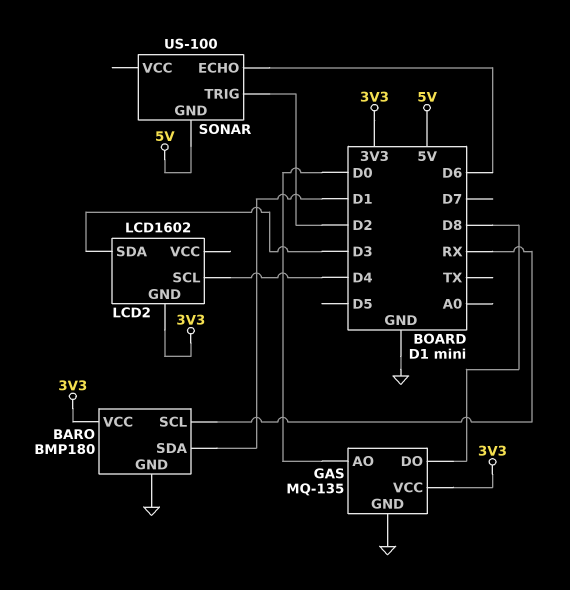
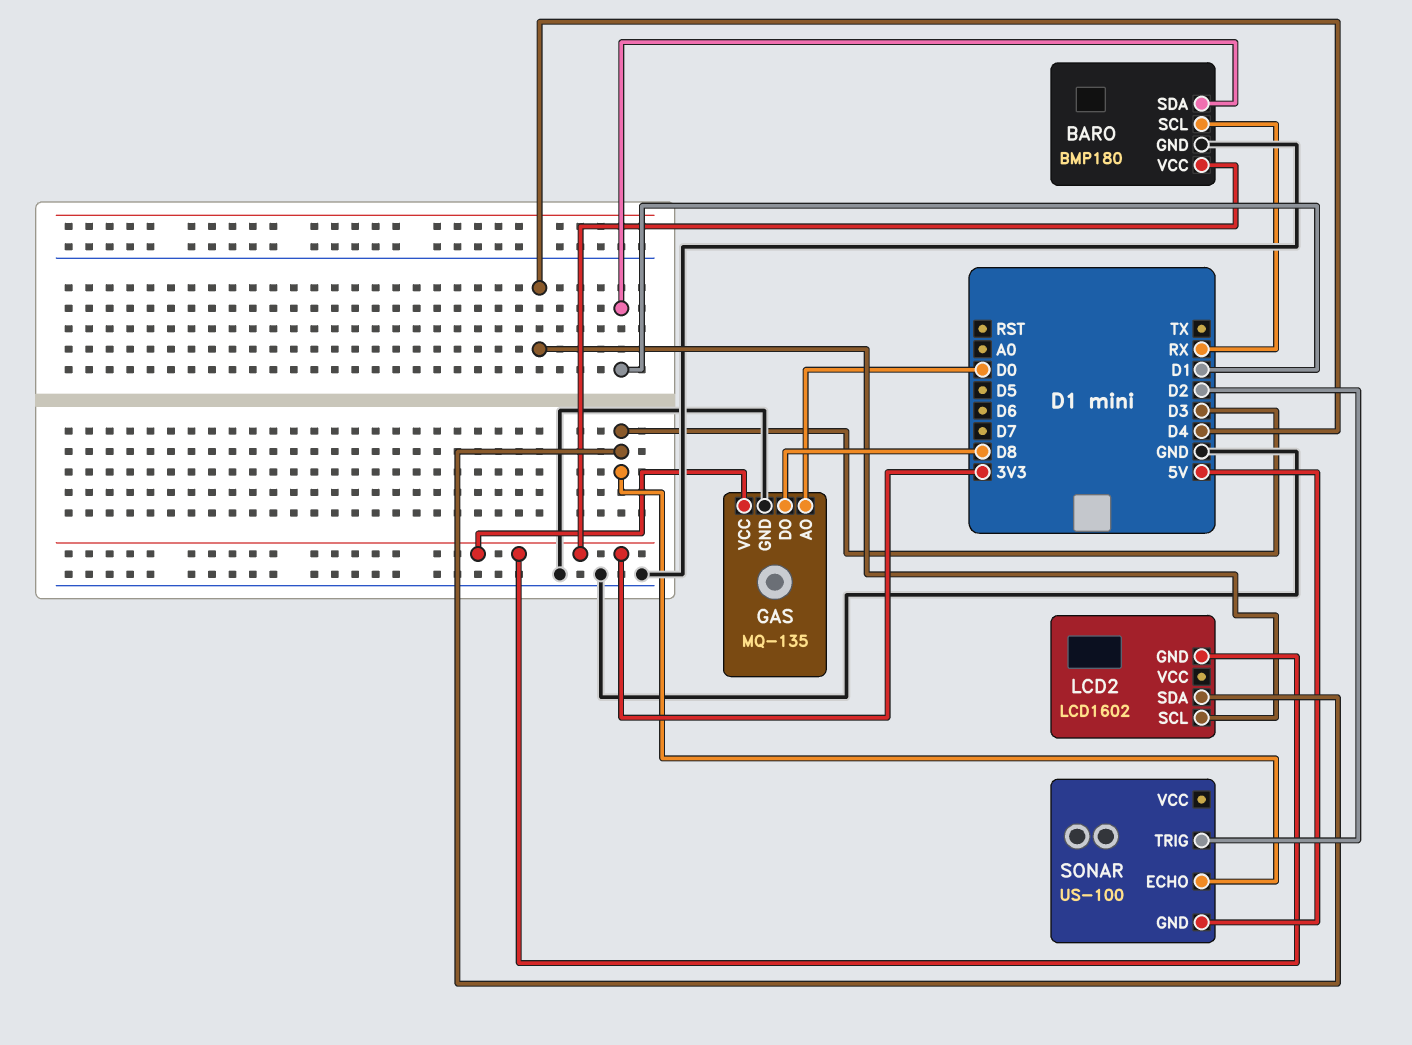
SONAR pin ECHO: D6 -> D3

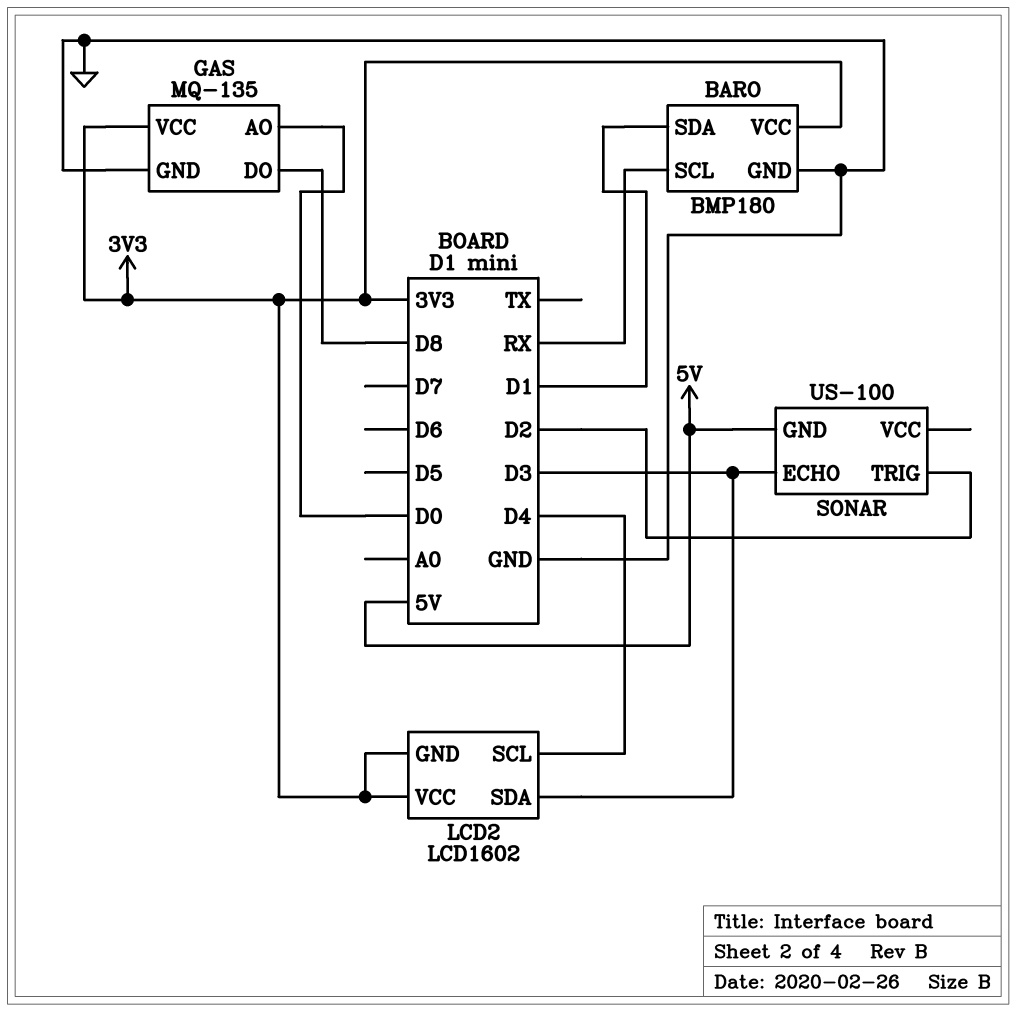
LCD2 pin VCC: none -> 3V3

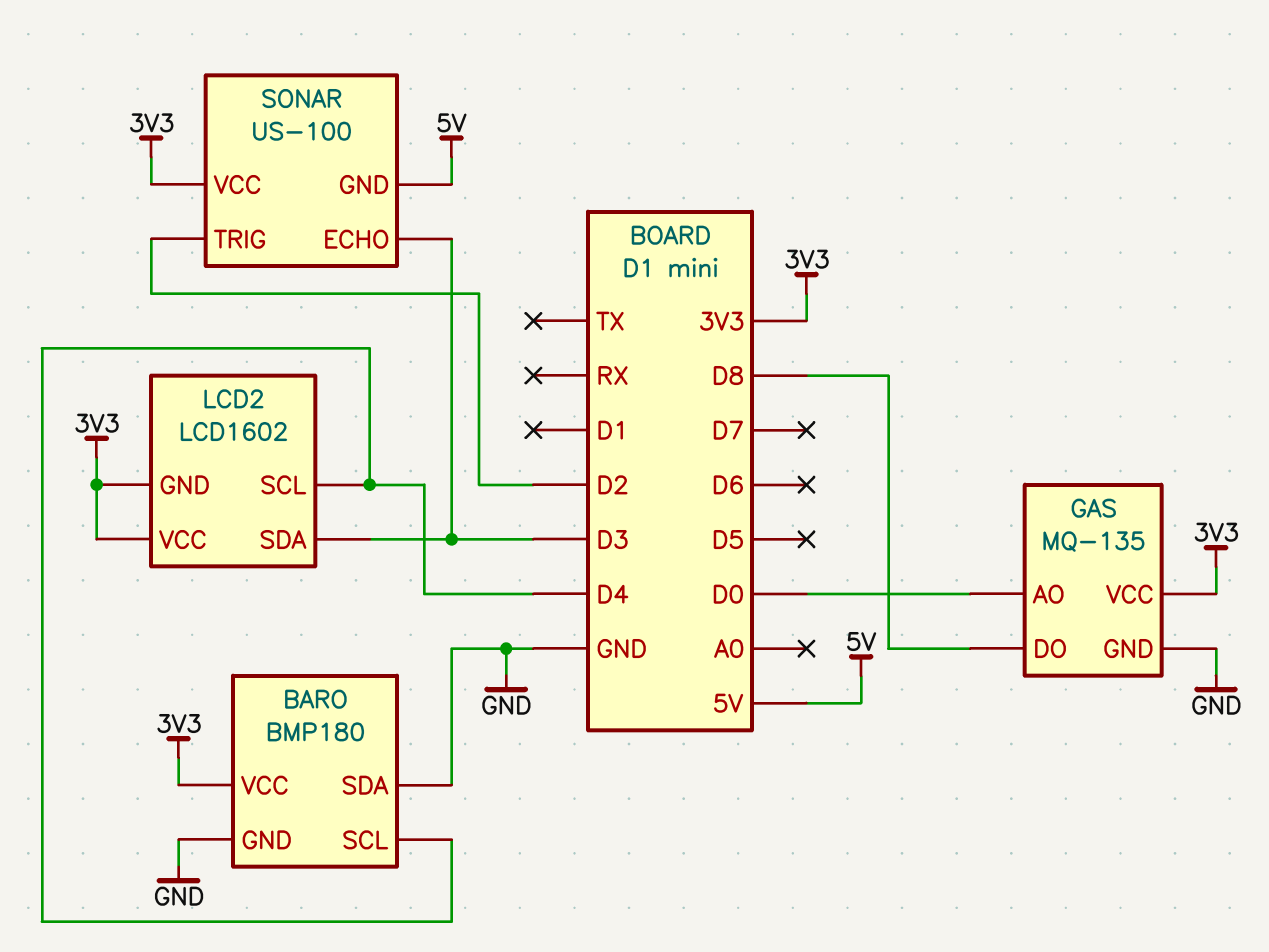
BARO pin SCL: RX -> D4
BARO pin SDA: D1 -> GND
SONAR pin VCC: none -> 3V3

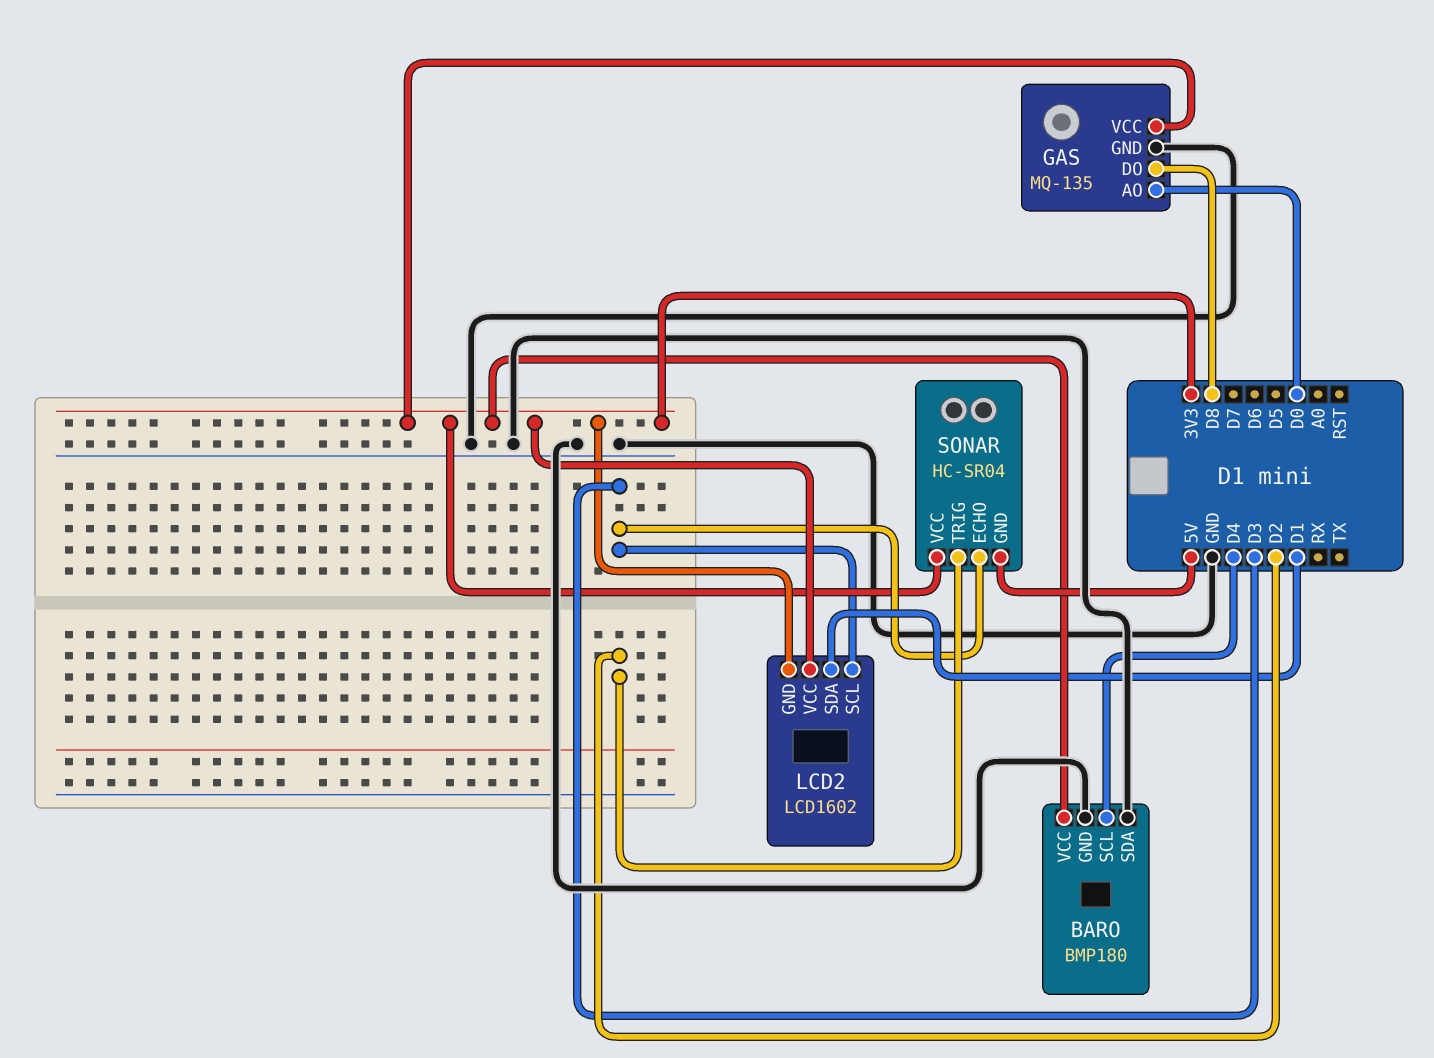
LCD2 pin SCL: D4 -> D3
LCD2 pin SDA: D3 -> D1
SONAR: US-100 -> HC-SR04

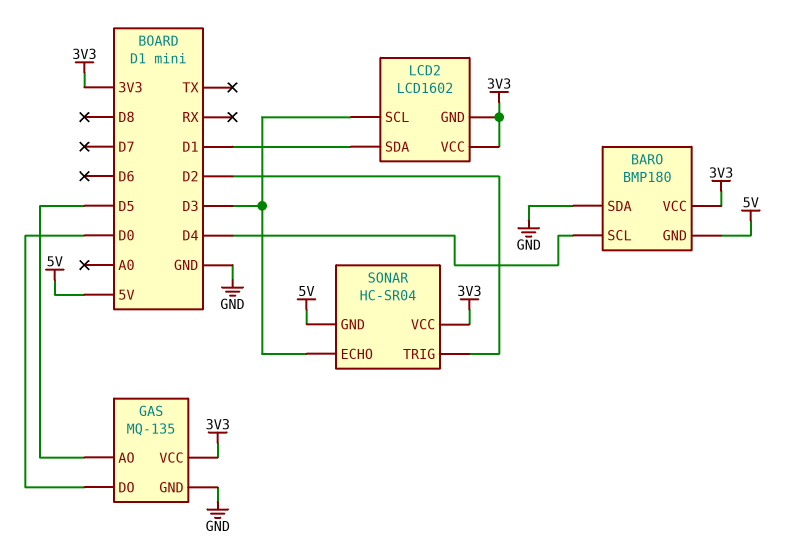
BARO pin GND: GND -> 5V
GAS pin AO: D0 -> D5
GAS pin DO: D8 -> D0

